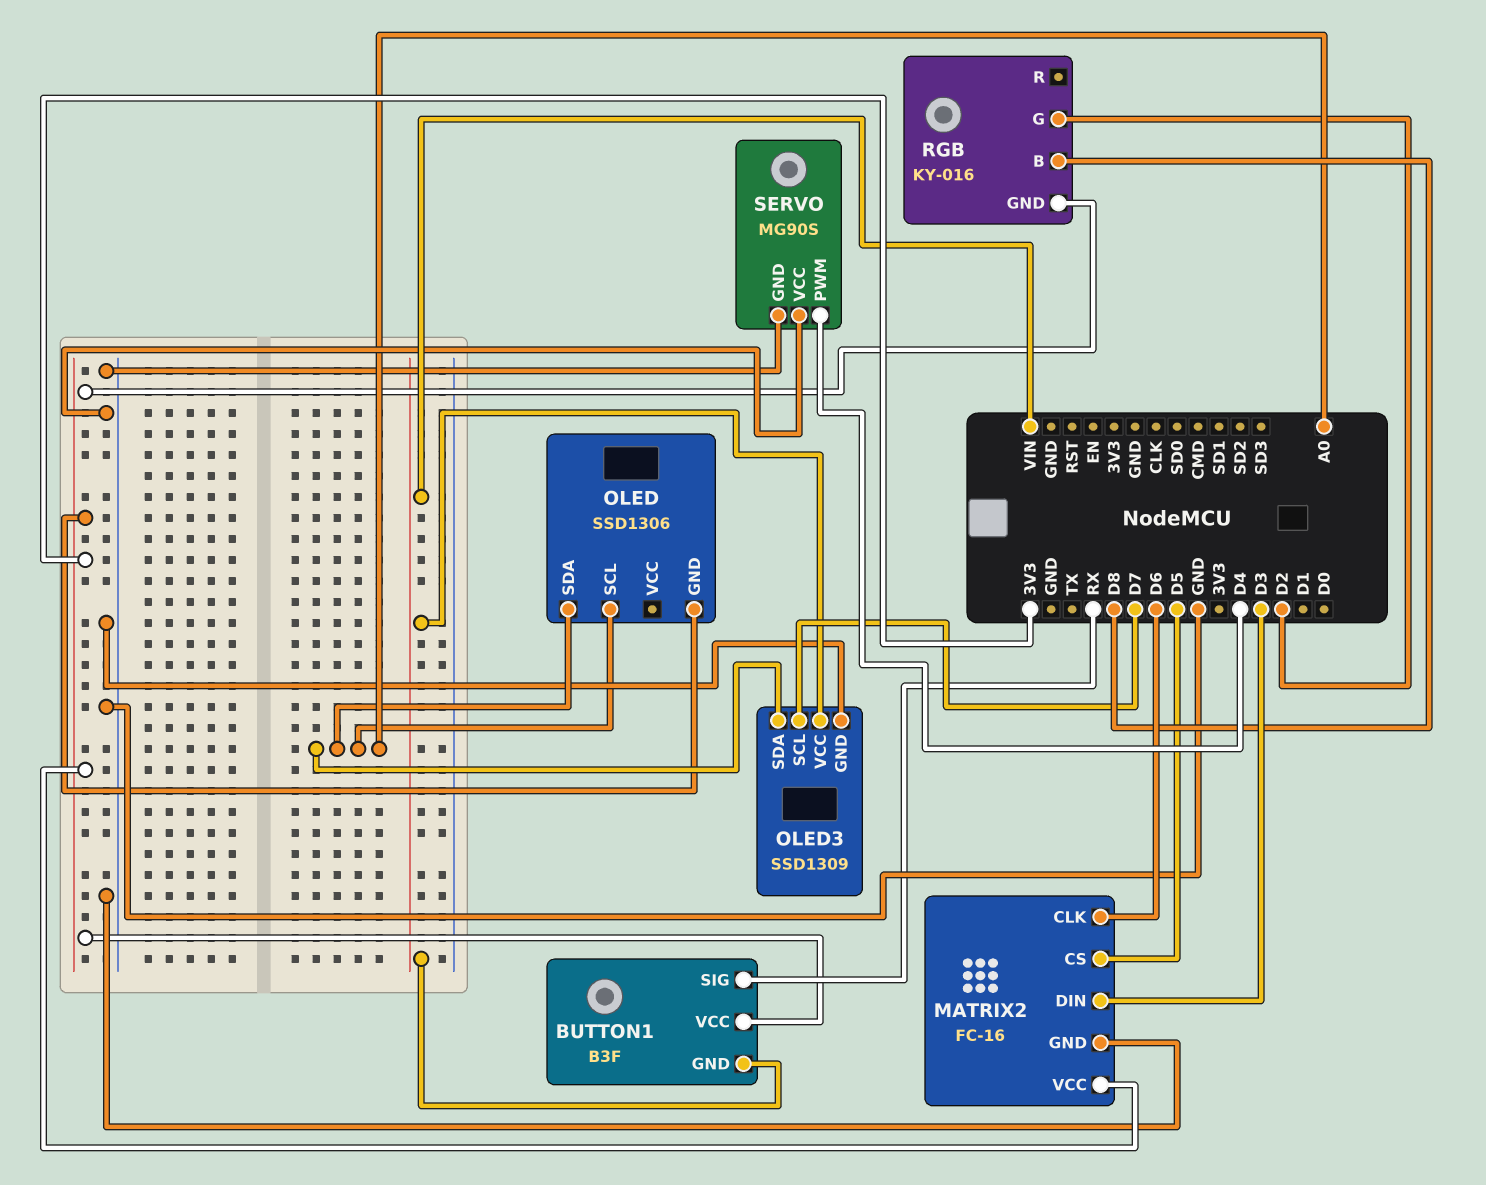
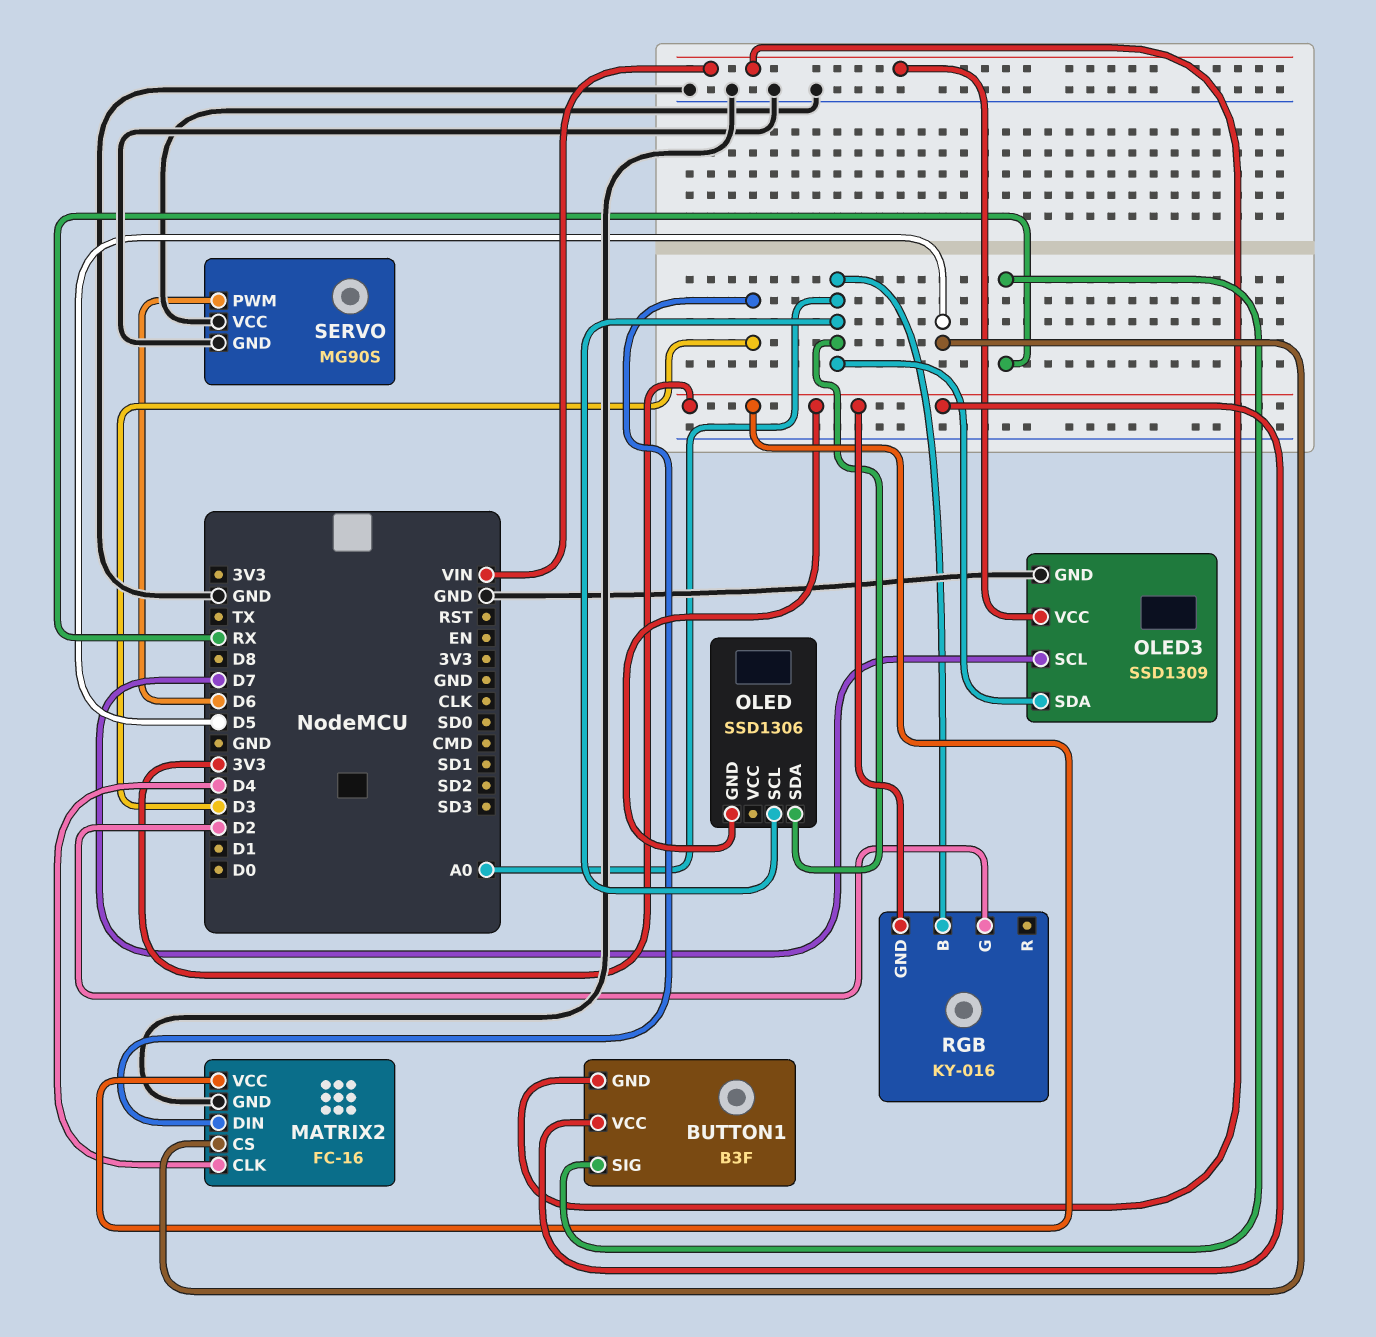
MATRIX2 pin CLK: D6 -> D4
RGB pin B: D8 -> A0
SERVO pin PWM: D4 -> D6

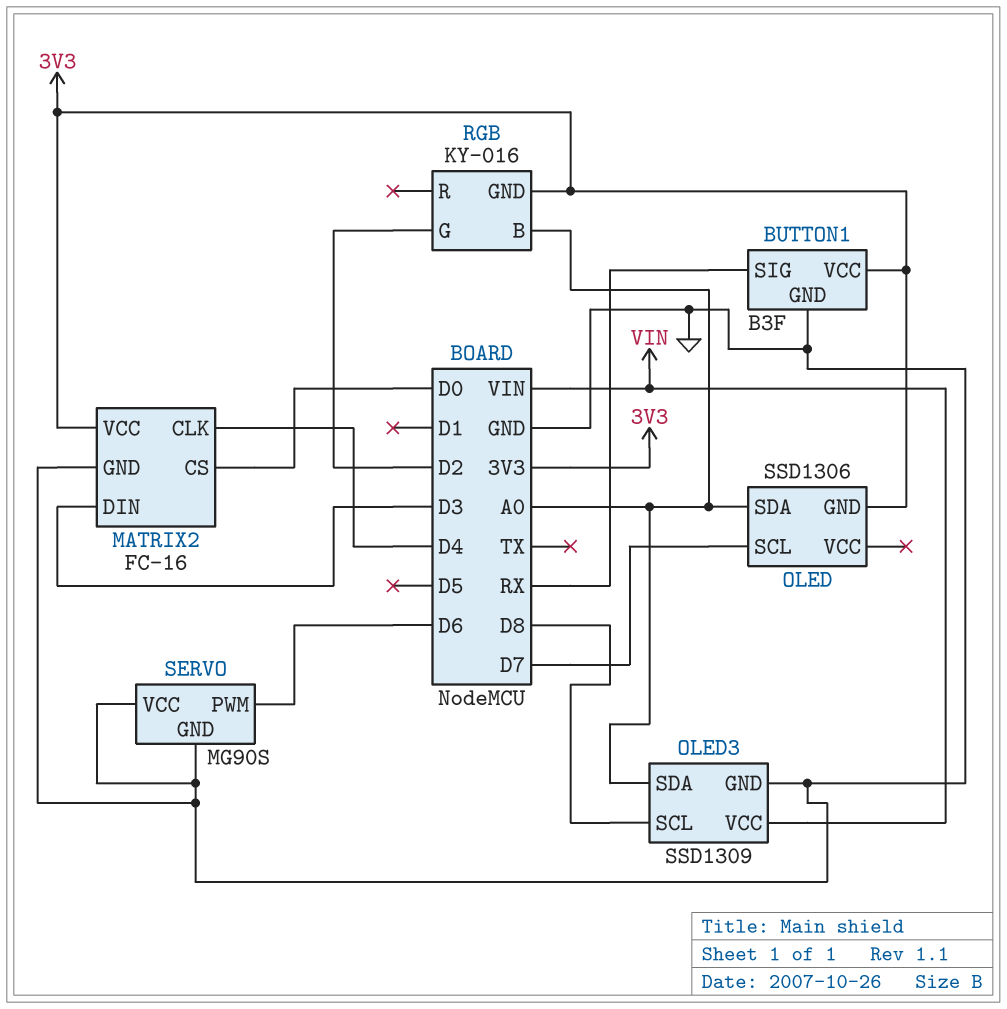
BUTTON1 pin GND: VIN -> GND
MATRIX2 pin CS: D5 -> D0
OLED pin SCL: A0 -> D7
OLED3 pin SCL: D7 -> D8

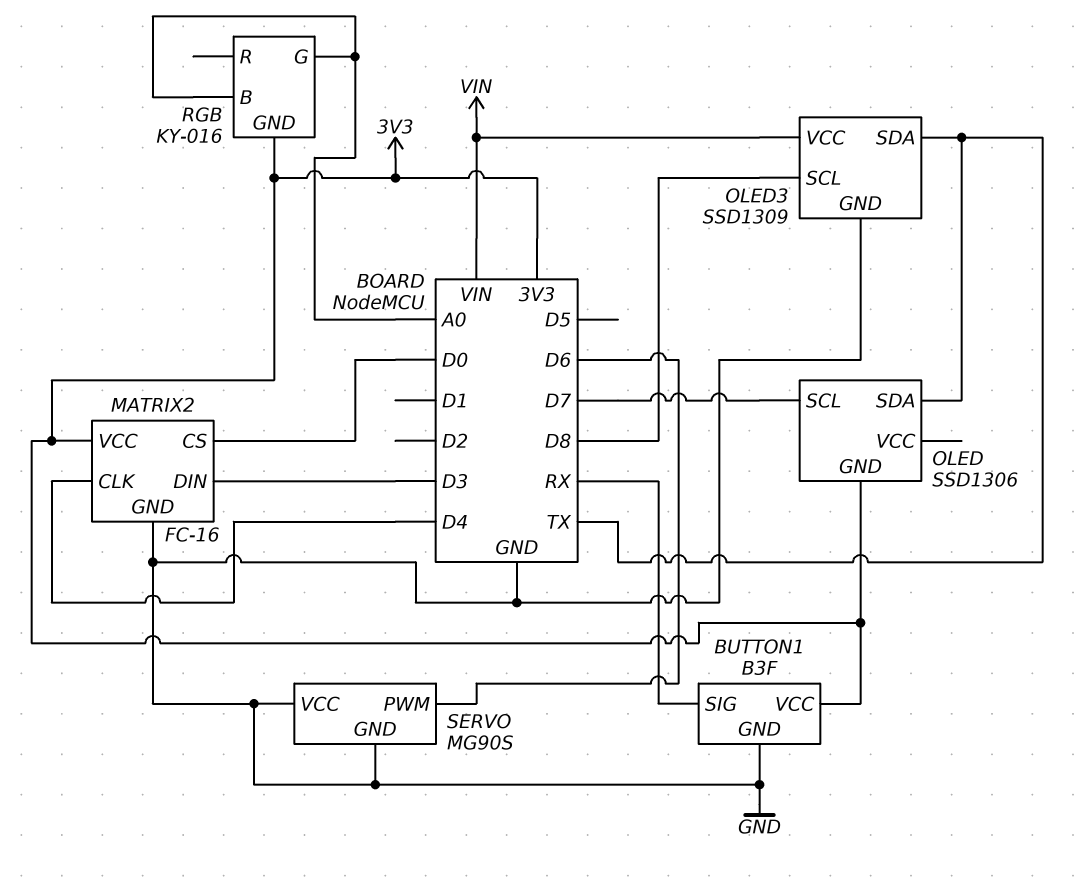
OLED pin SDA: A0 -> TX
OLED3 pin SDA: A0 -> TX
RGB pin G: D2 -> A0

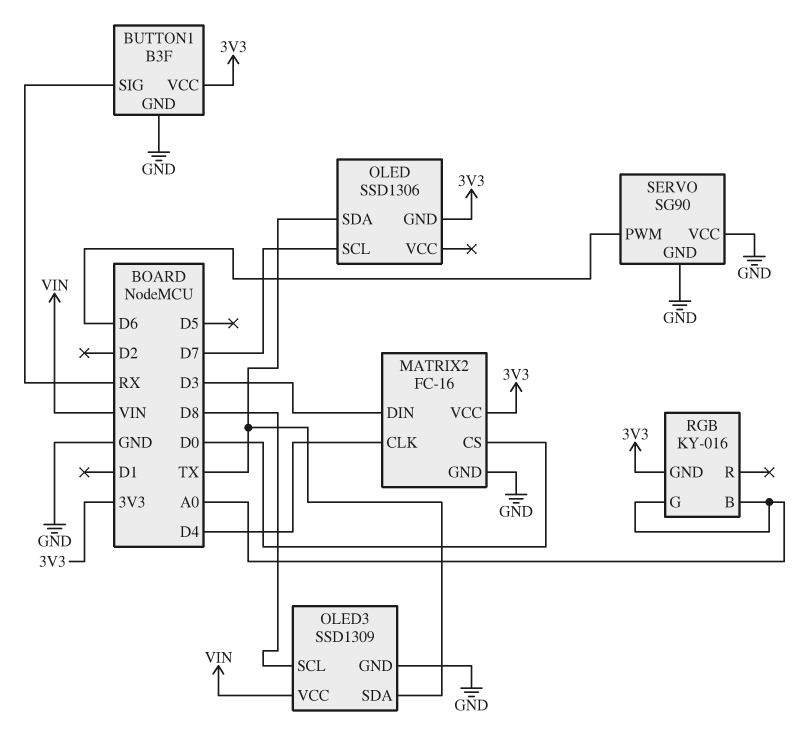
SERVO: MG90S -> SG90

